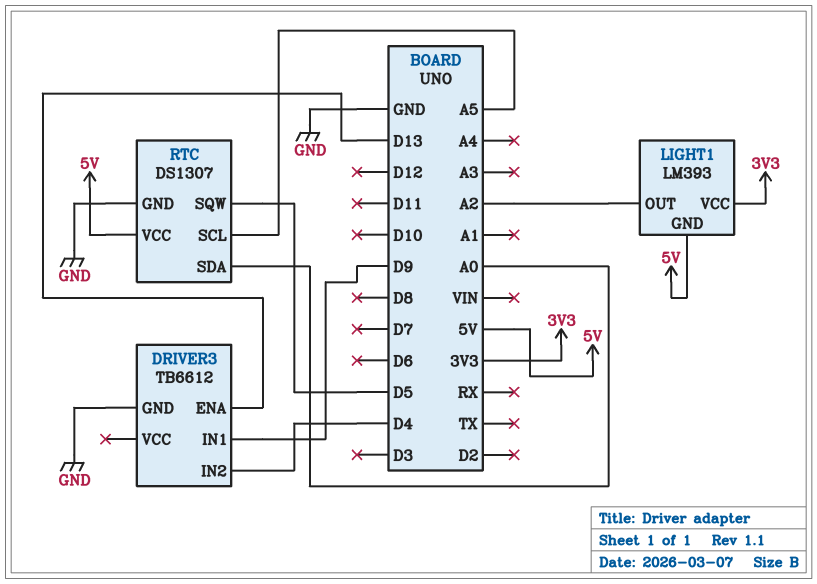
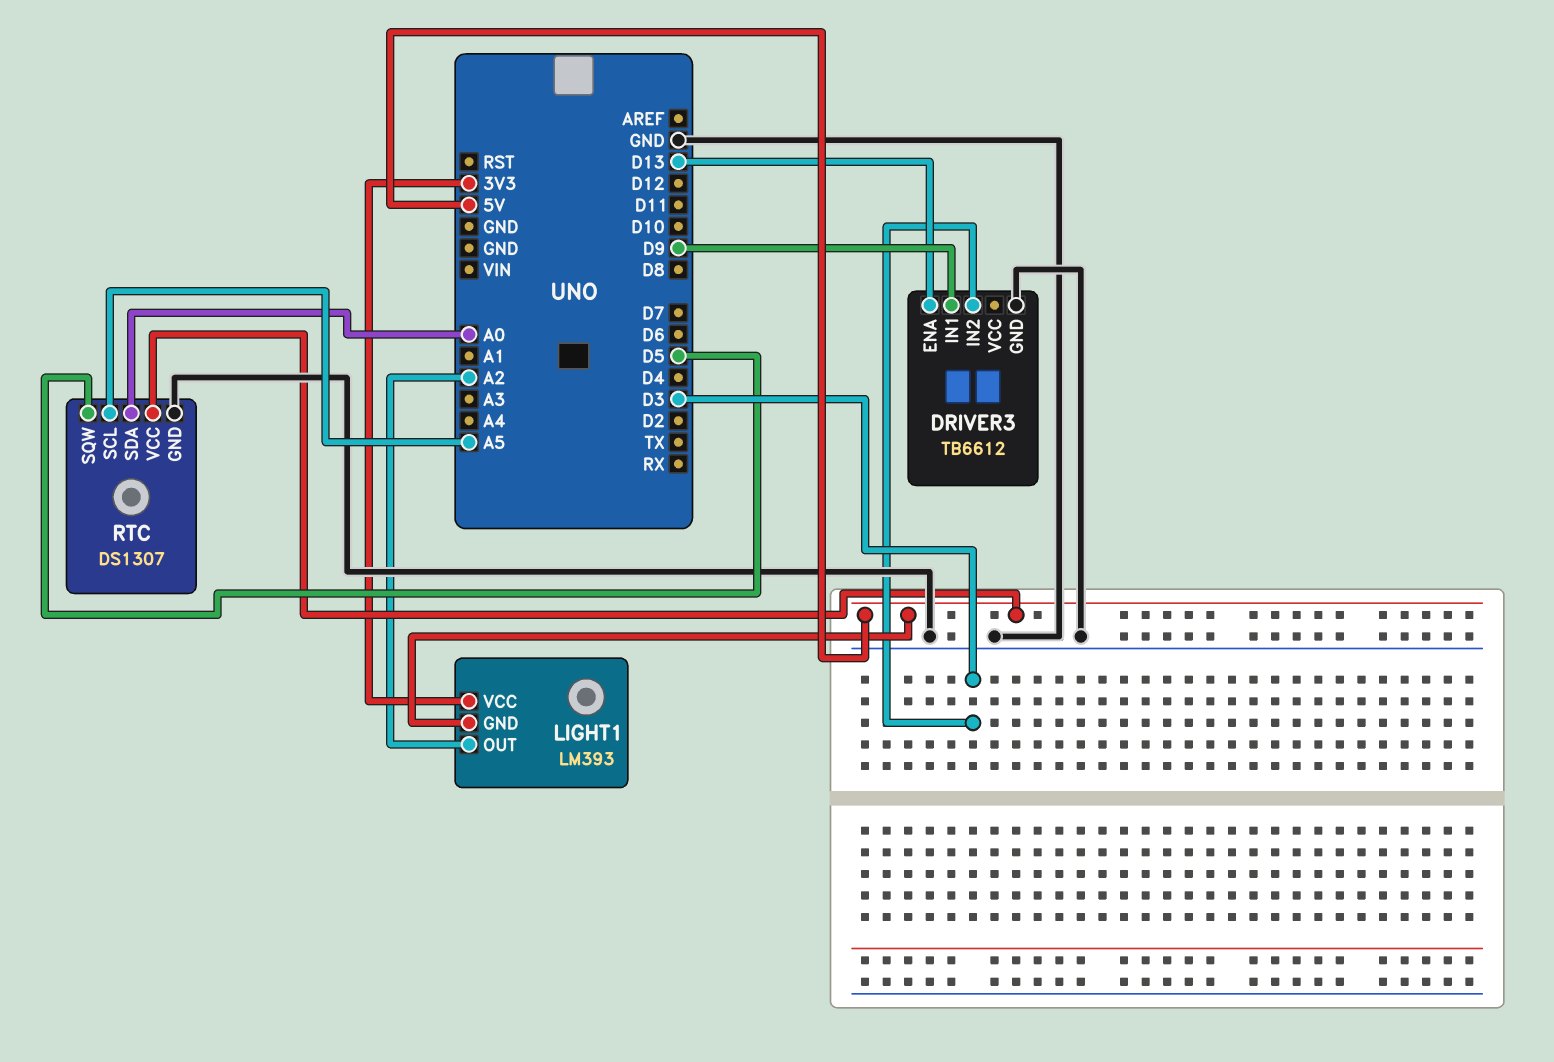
DRIVER3 pin IN2: D4 -> D3

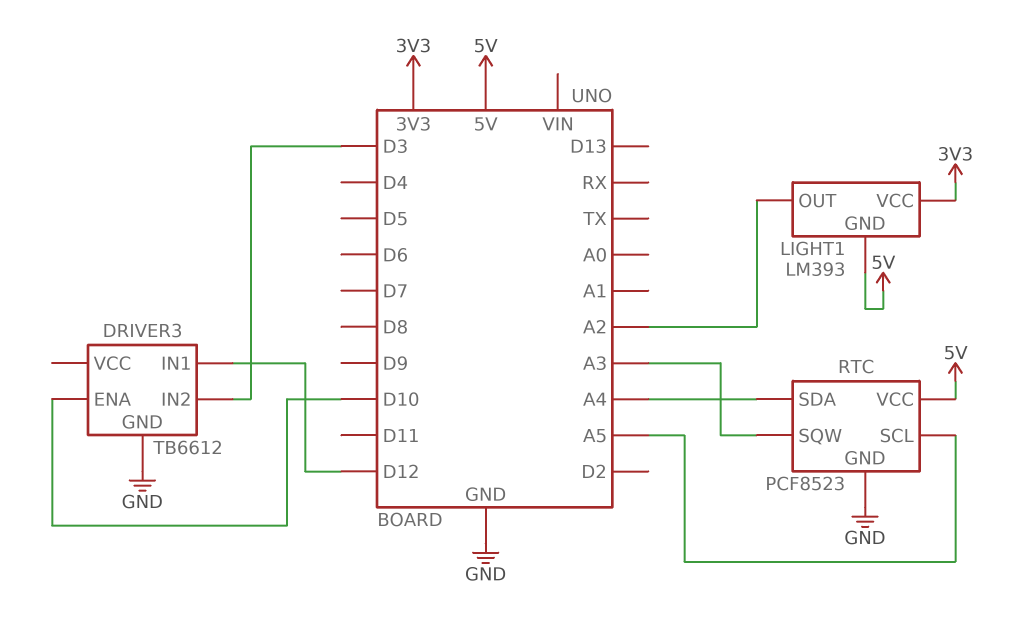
DRIVER3 pin ENA: D13 -> D10
DRIVER3 pin IN1: D9 -> D12
RTC: DS1307 -> PCF8523
RTC pin SDA: A0 -> A4
RTC pin SQW: D5 -> A3

